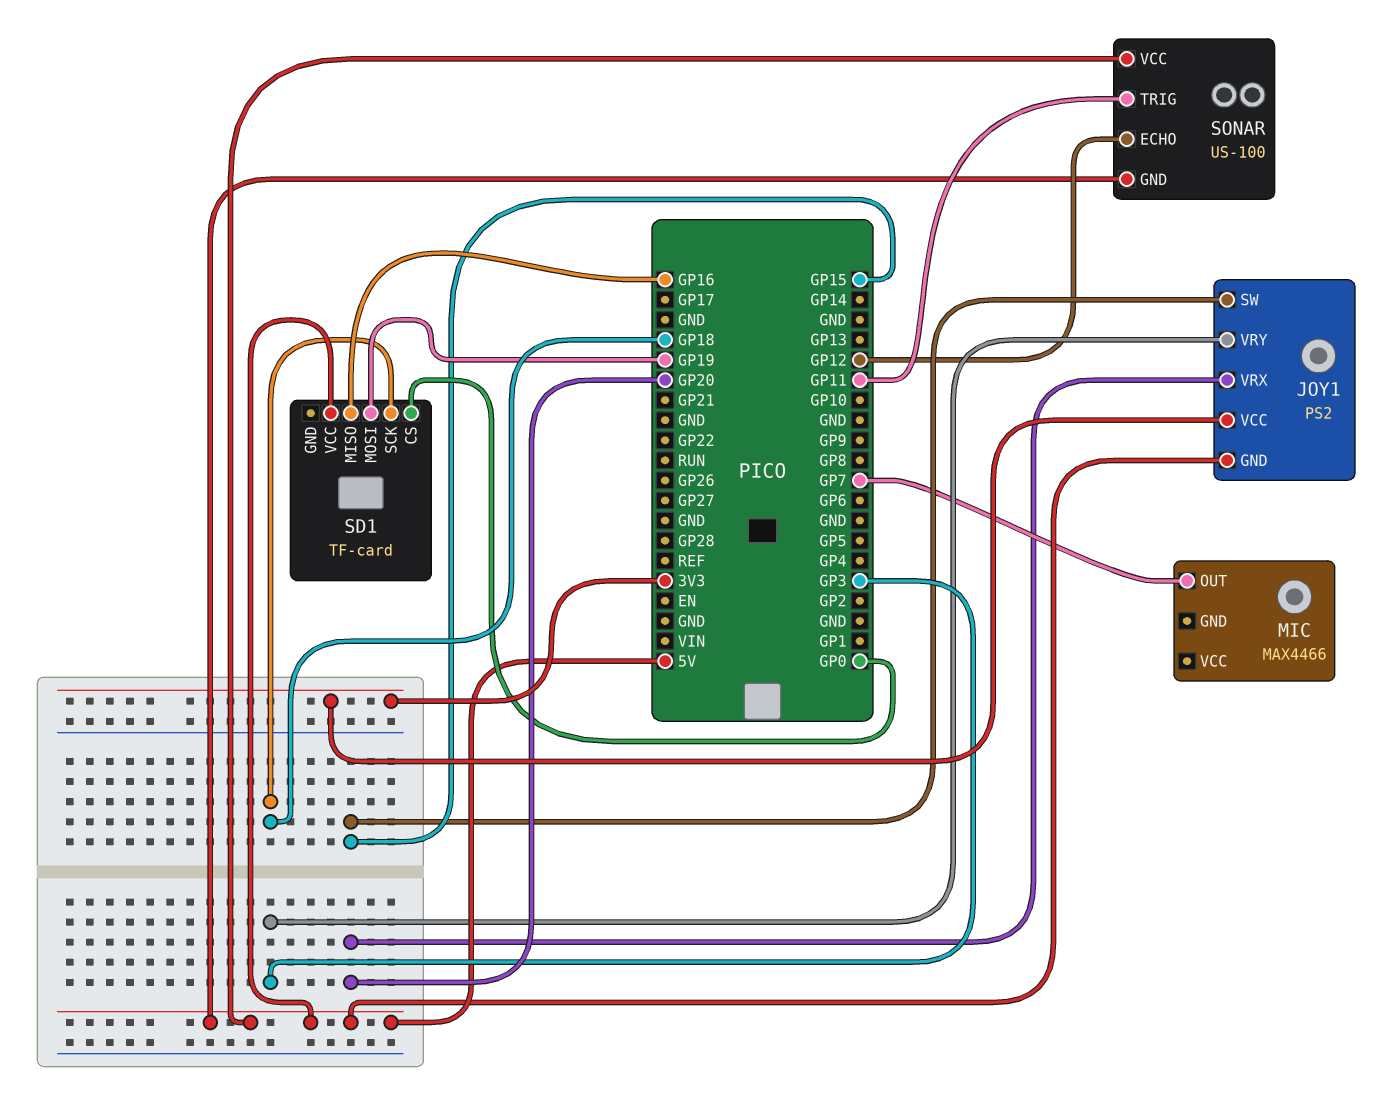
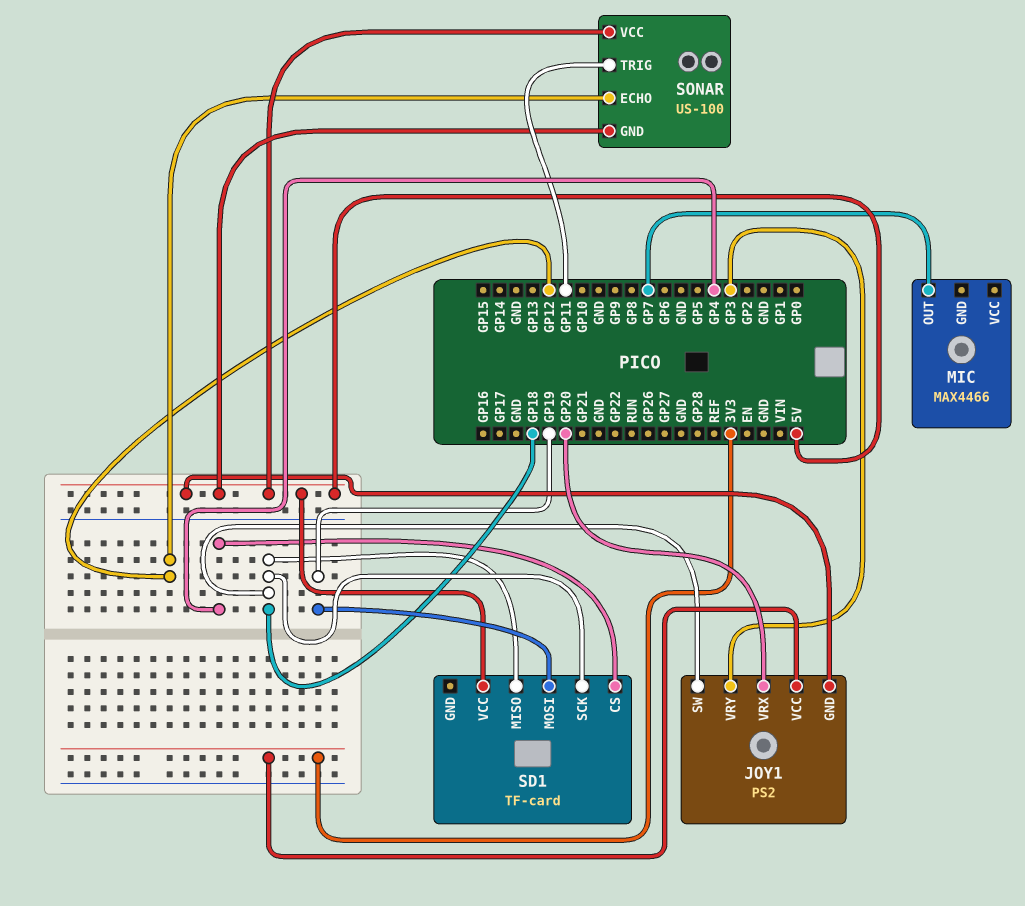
JOY1 pin SW: GP15 -> GP18
SD1 pin CS: GP0 -> GP4
SD1 pin MISO: GP16 -> GP18

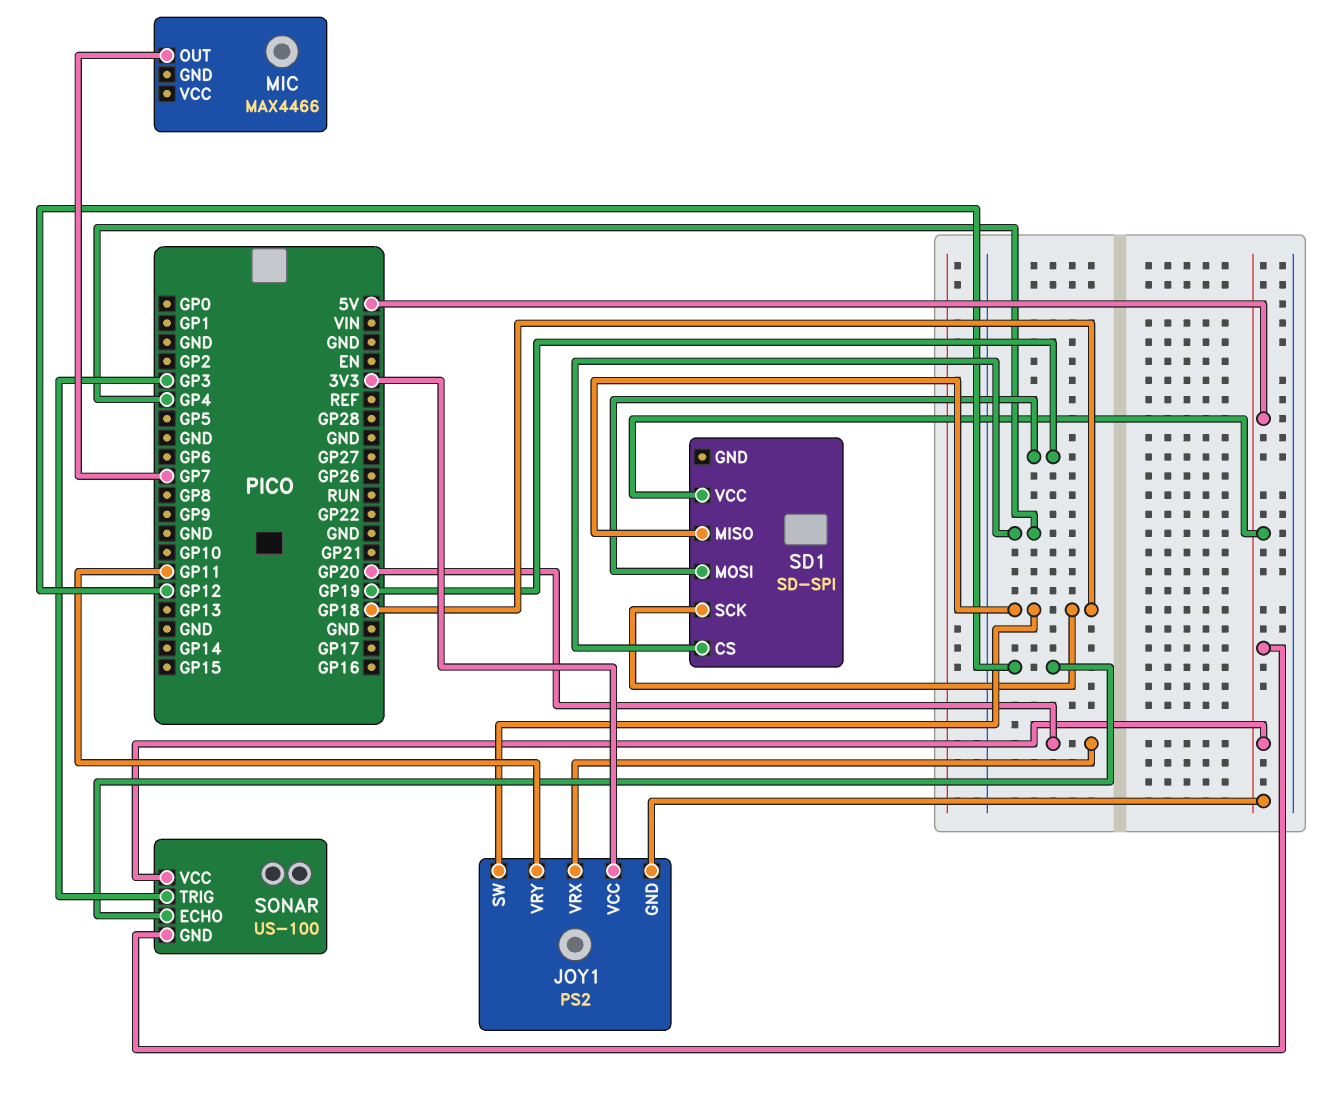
JOY1 pin VRY: GP3 -> GP11
SD1: TF-card -> SD-SPI
SONAR pin TRIG: GP11 -> GP3

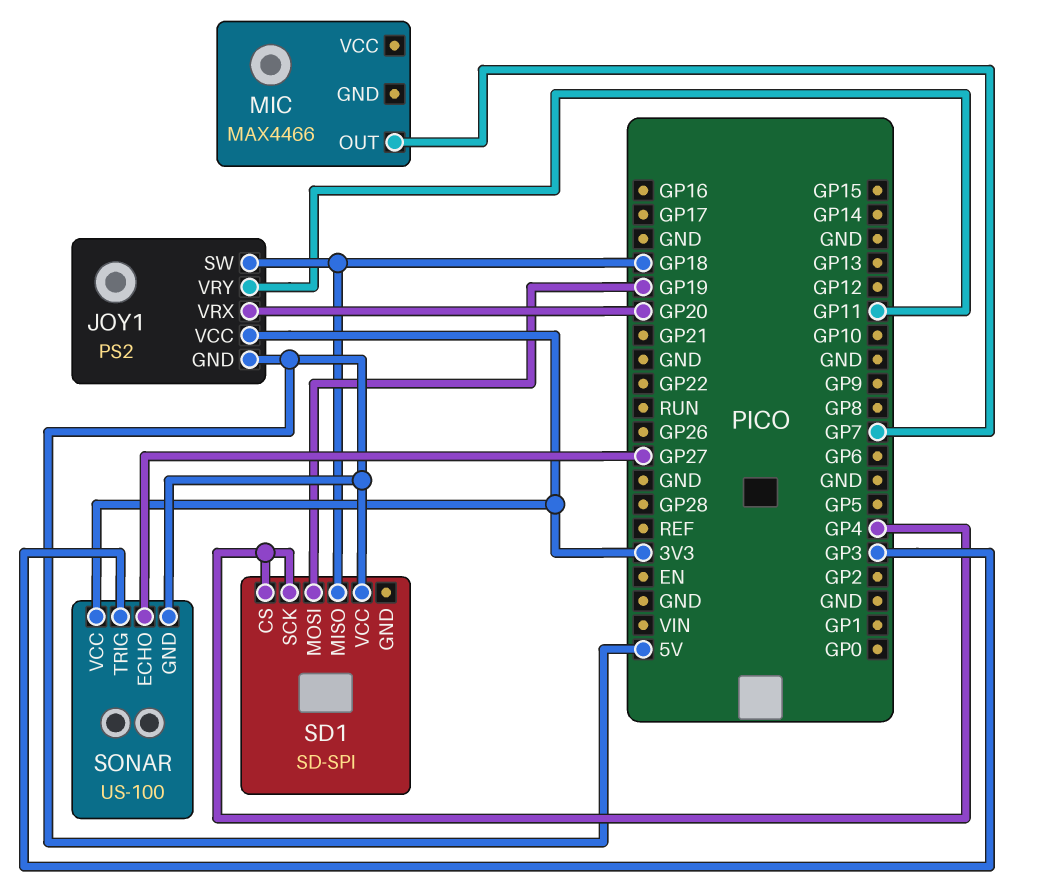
SD1 pin SCK: GP18 -> GP4
SONAR pin ECHO: GP12 -> GP27
SONAR pin VCC: 5V -> 3V3

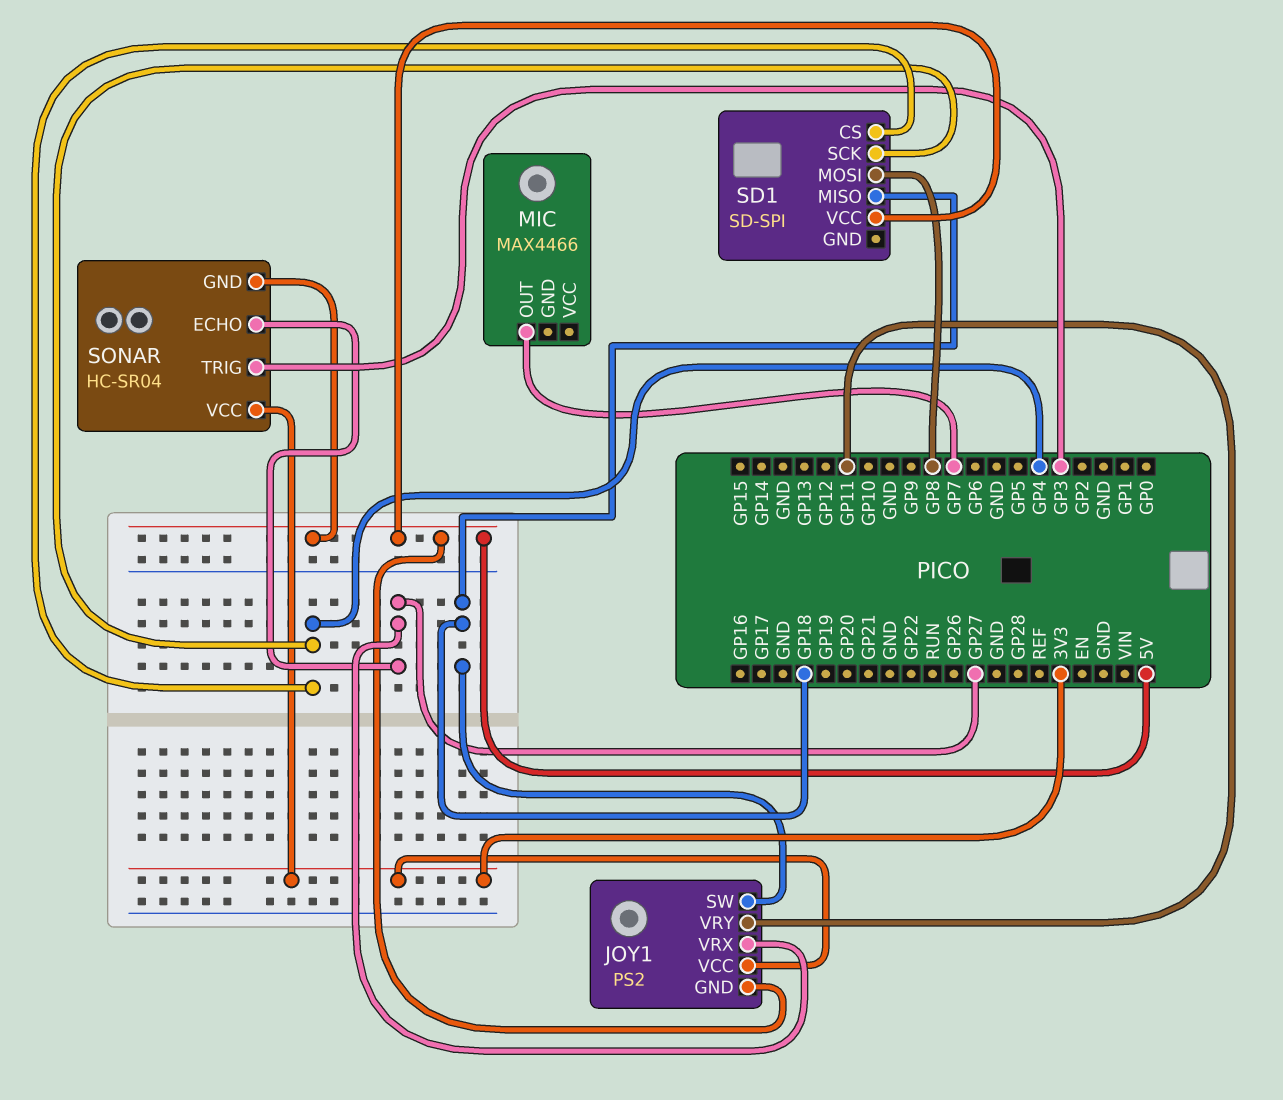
JOY1 pin VRX: GP20 -> GP27
SD1 pin MOSI: GP19 -> GP8
SONAR: US-100 -> HC-SR04

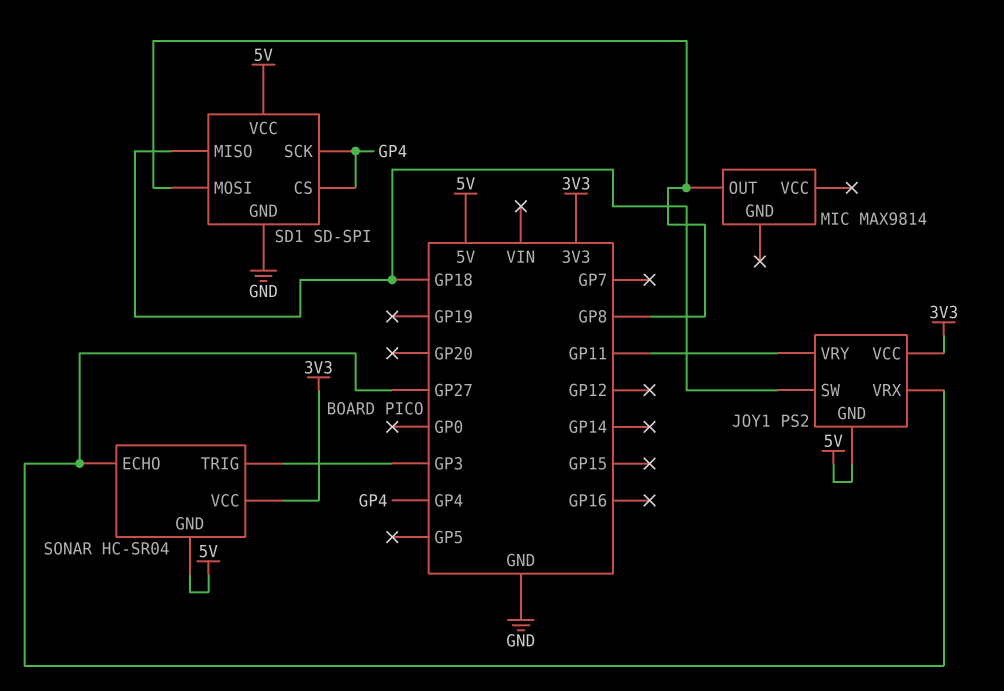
MIC: MAX4466 -> MAX9814
MIC pin OUT: GP7 -> GP8
SD1 pin GND: none -> GND

